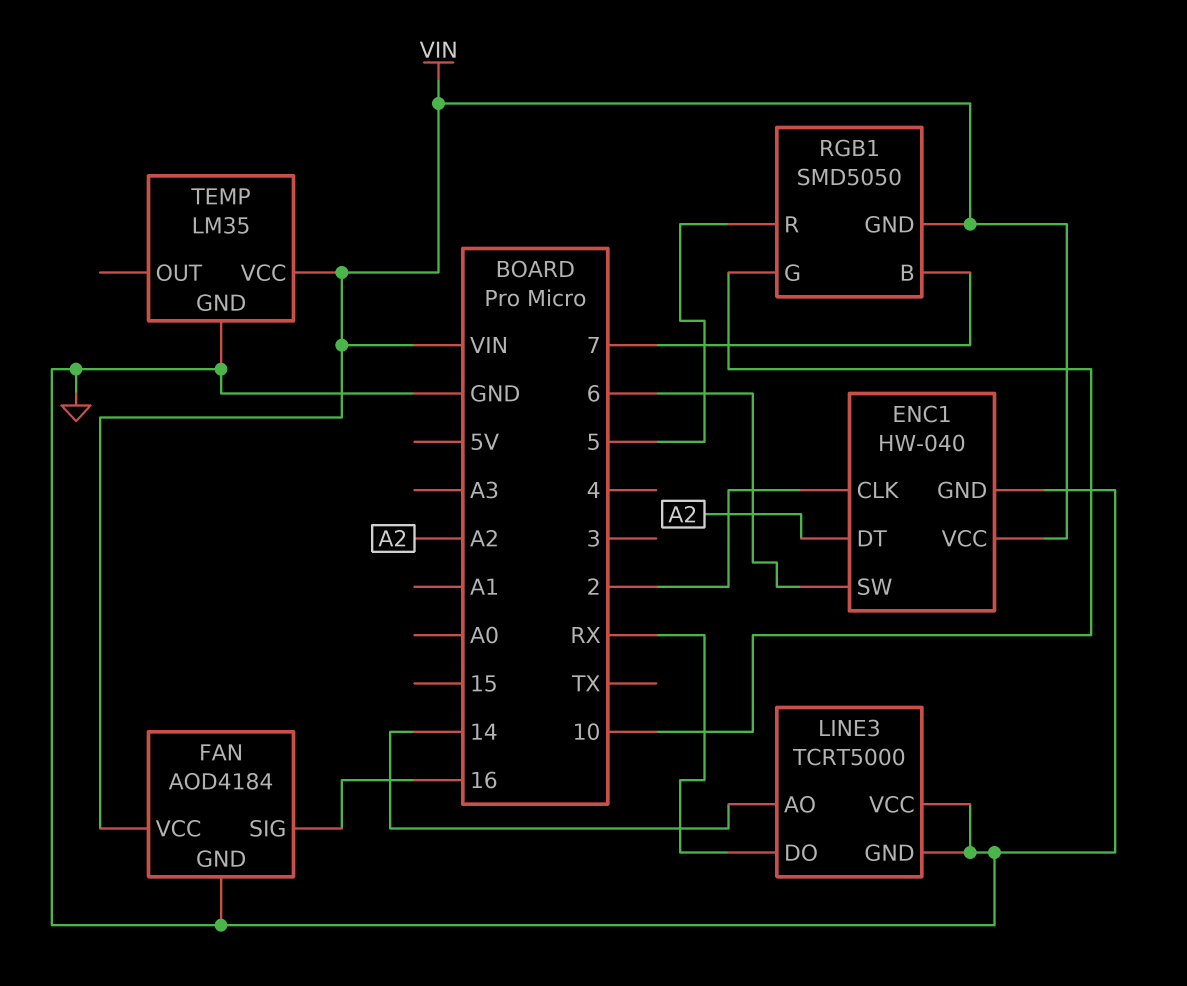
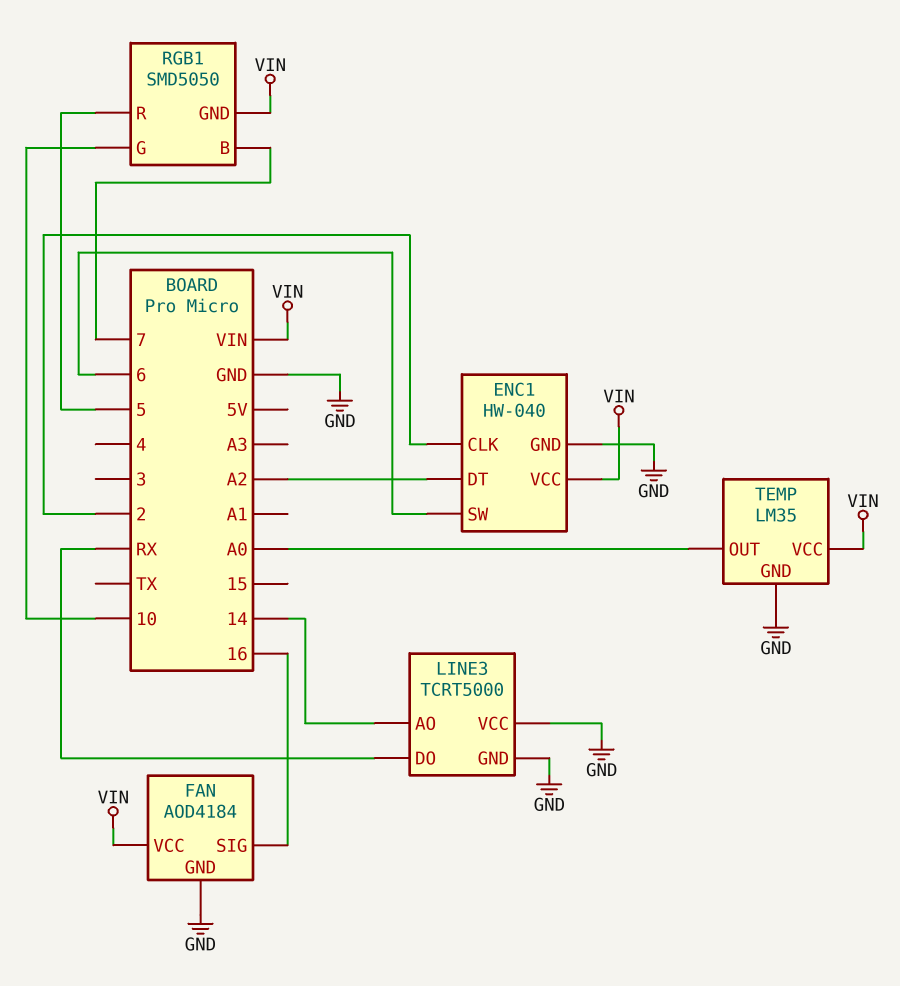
TEMP pin OUT: none -> A0

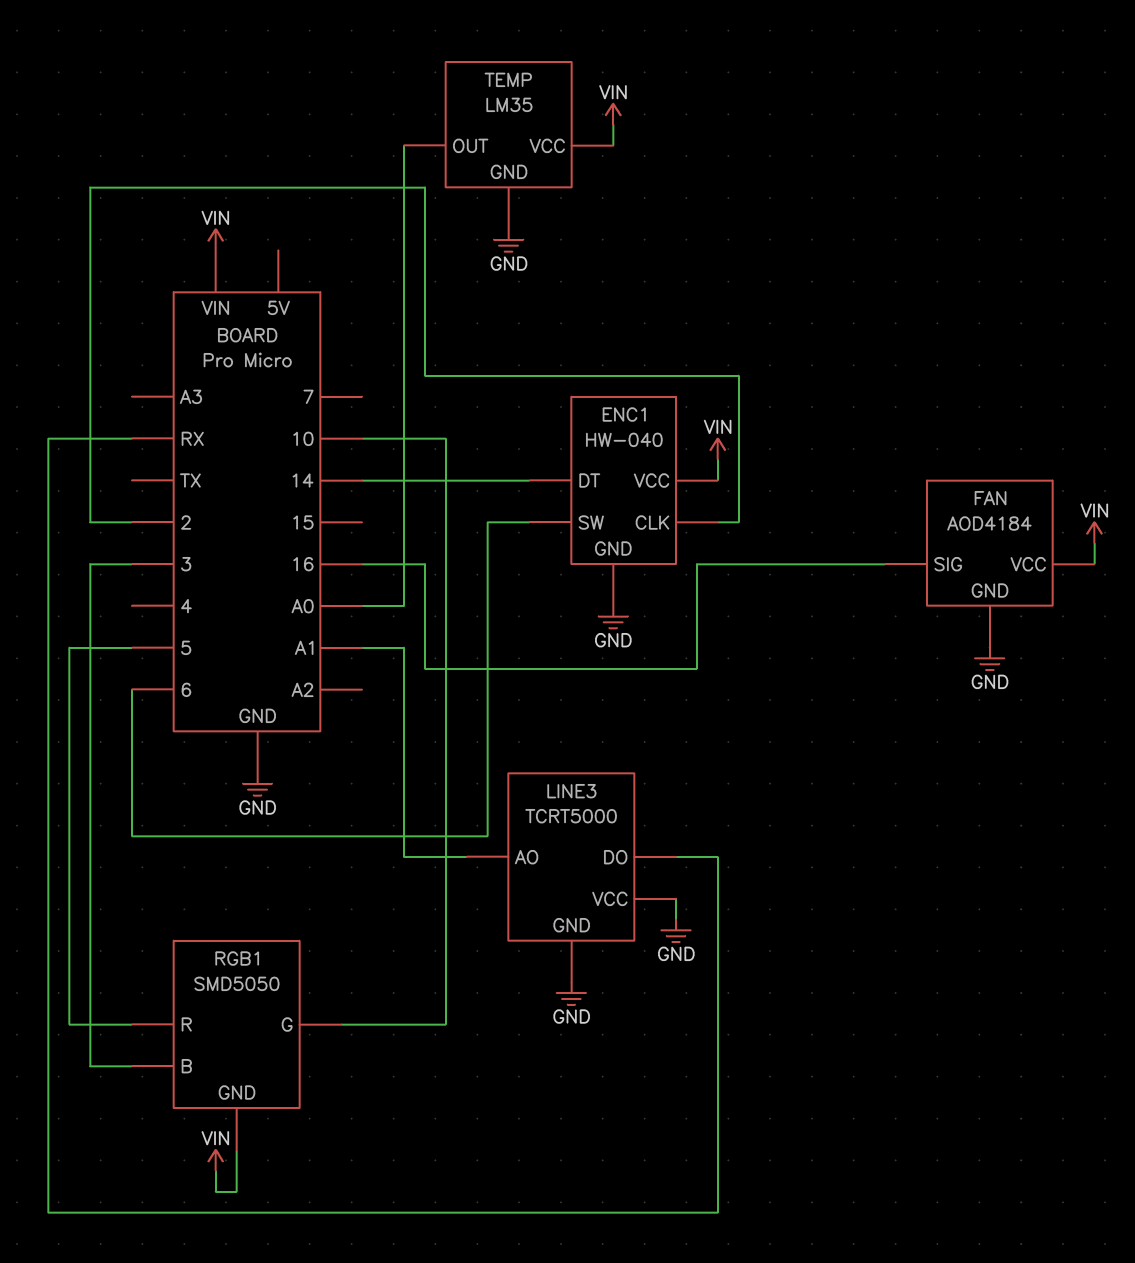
ENC1 pin DT: A2 -> 14
LINE3 pin AO: 14 -> A1
RGB1 pin B: 7 -> 3

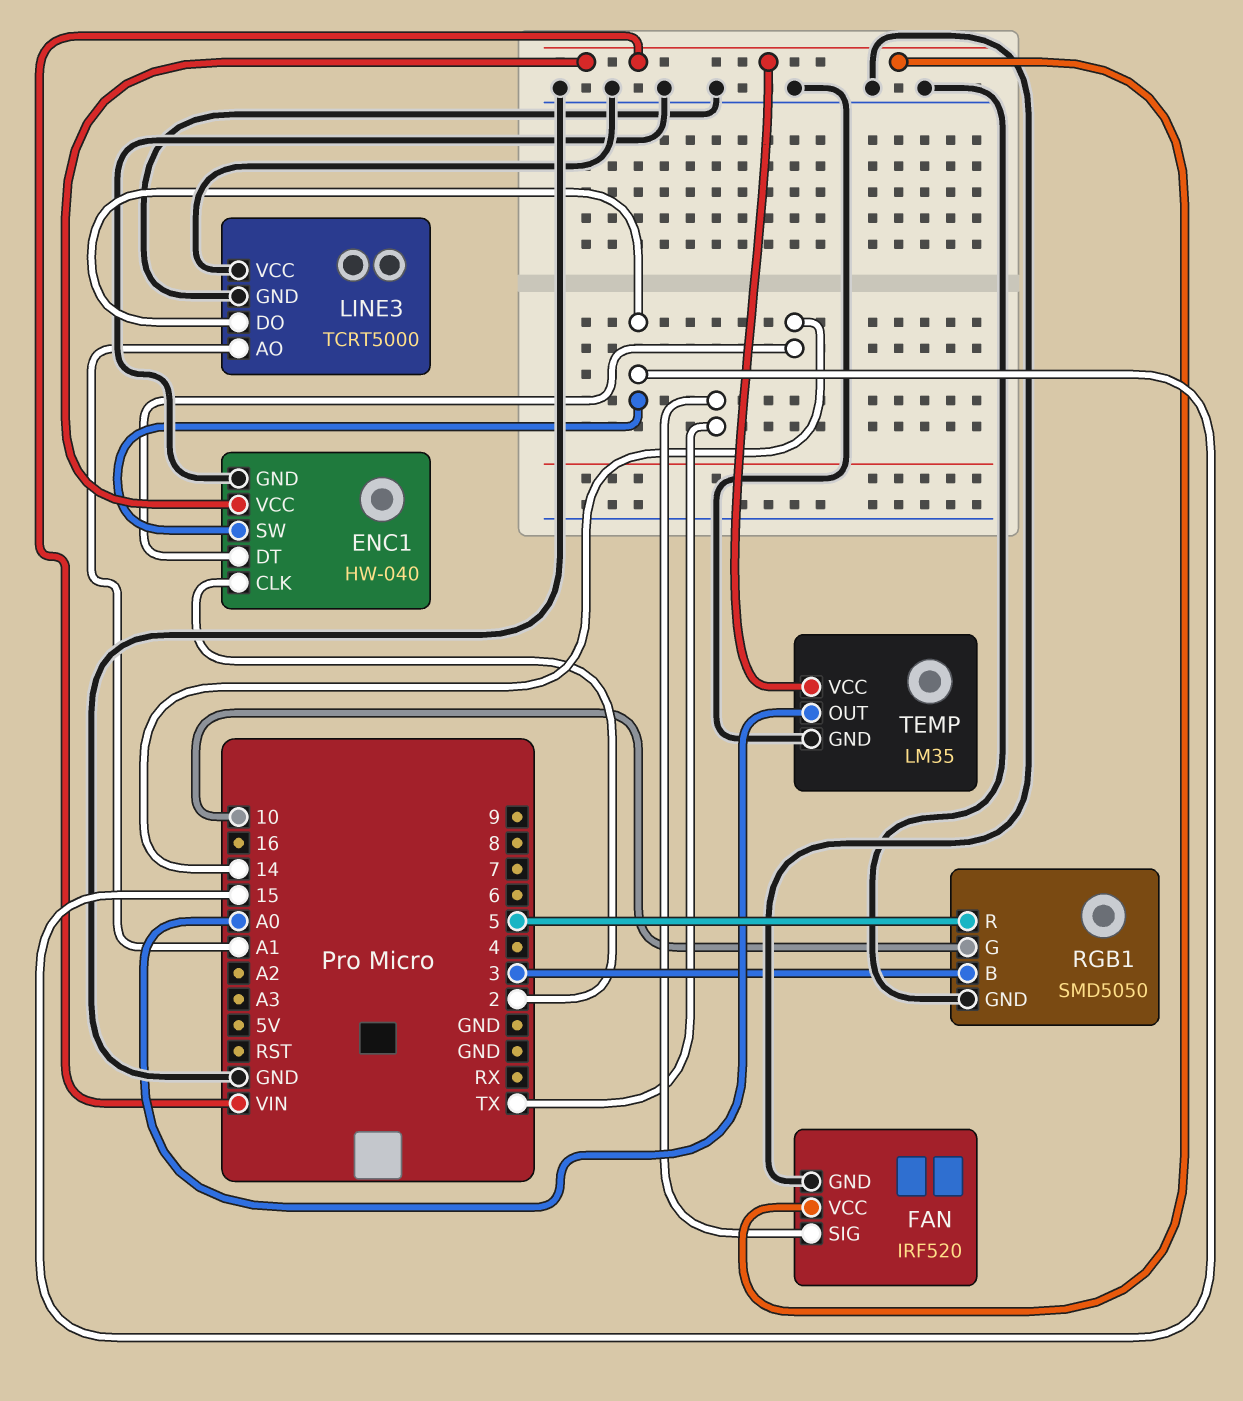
ENC1 pin SW: 6 -> 15
FAN: AOD4184 -> IRF520
FAN pin SIG: 16 -> TX
LINE3 pin DO: RX -> 15
RGB1 pin GND: VIN -> GND

